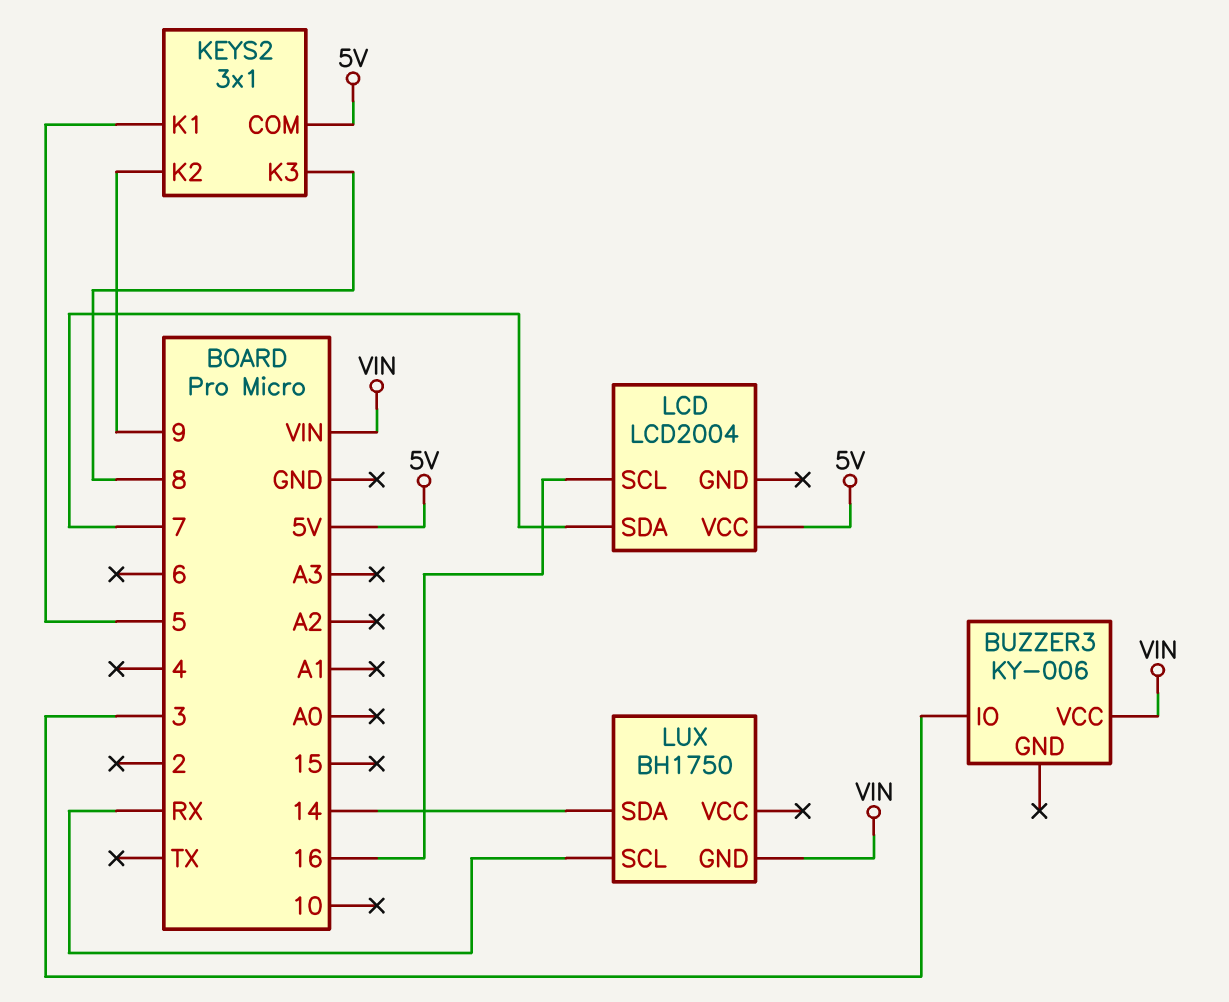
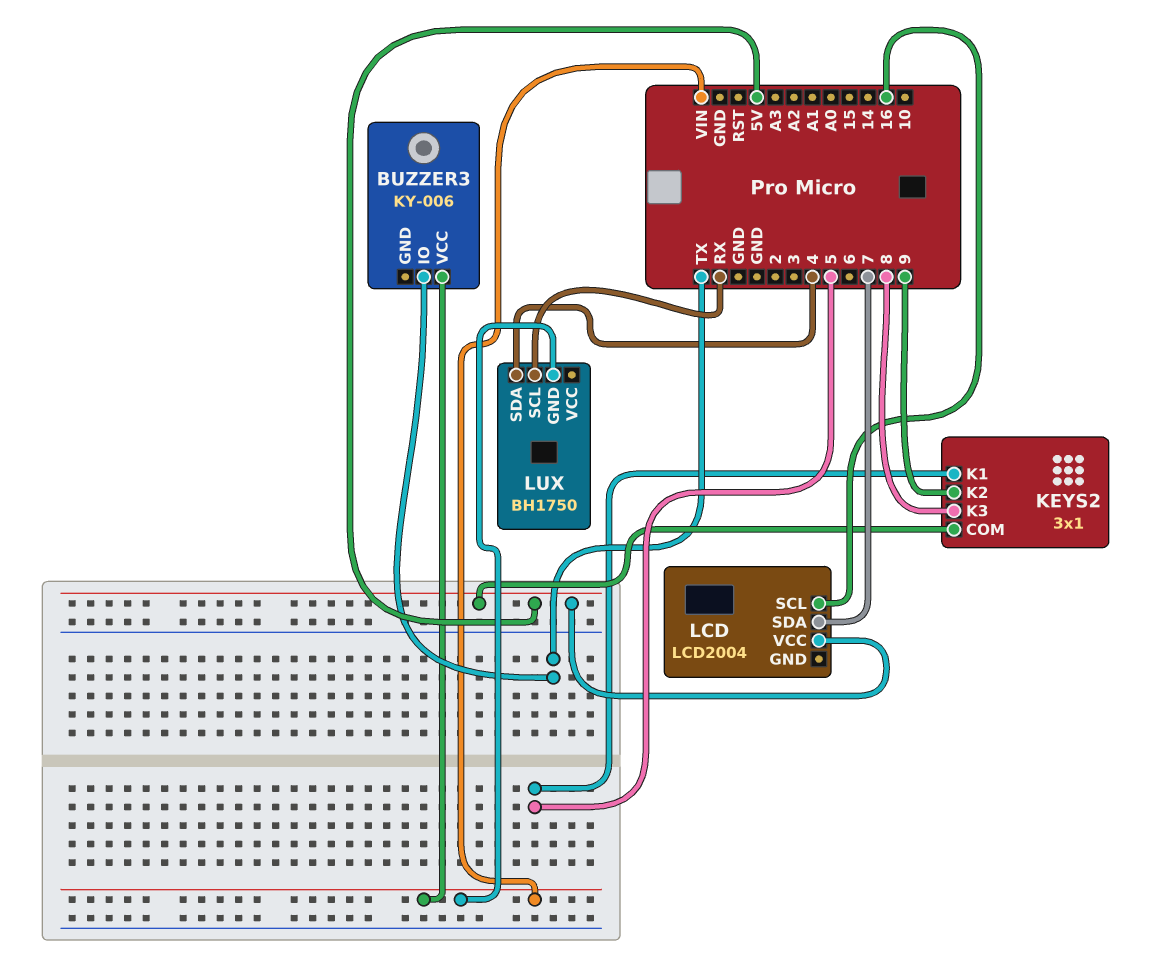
BUZZER3 pin IO: 3 -> TX
LUX pin SDA: 14 -> 4

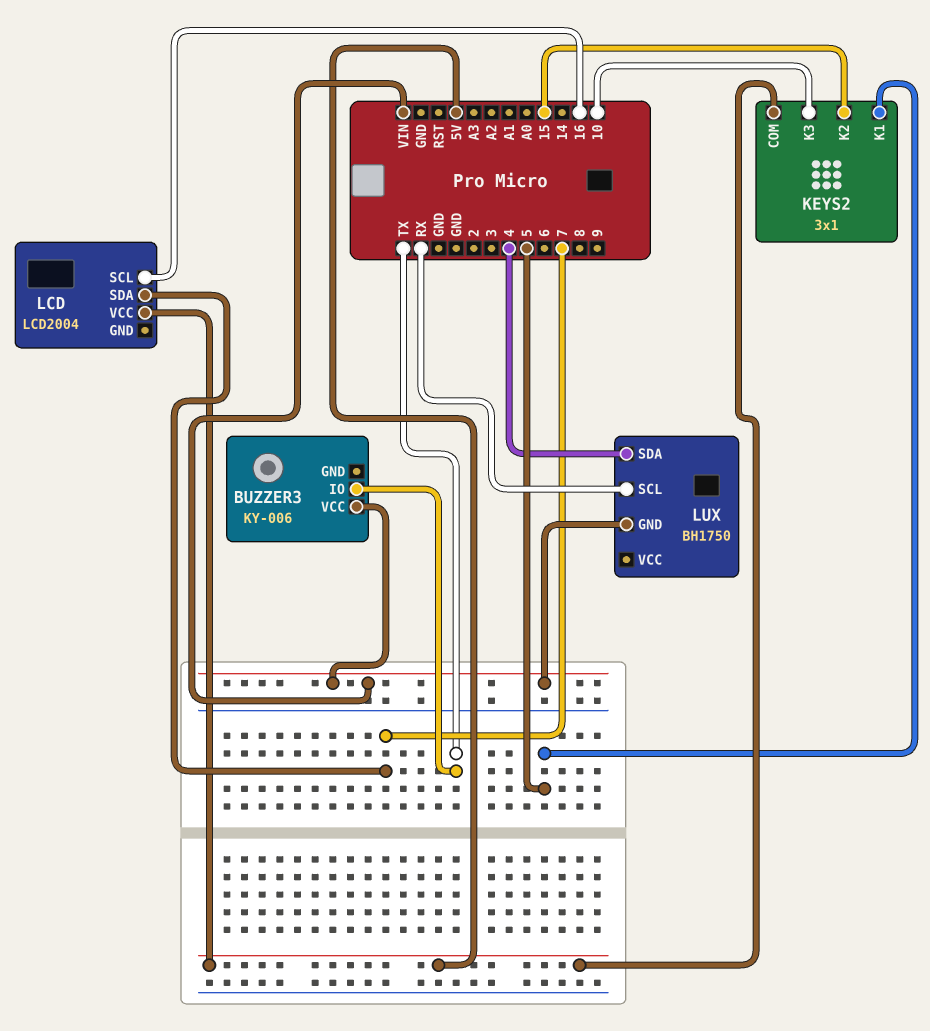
KEYS2 pin K2: 9 -> 15
KEYS2 pin K3: 8 -> 10

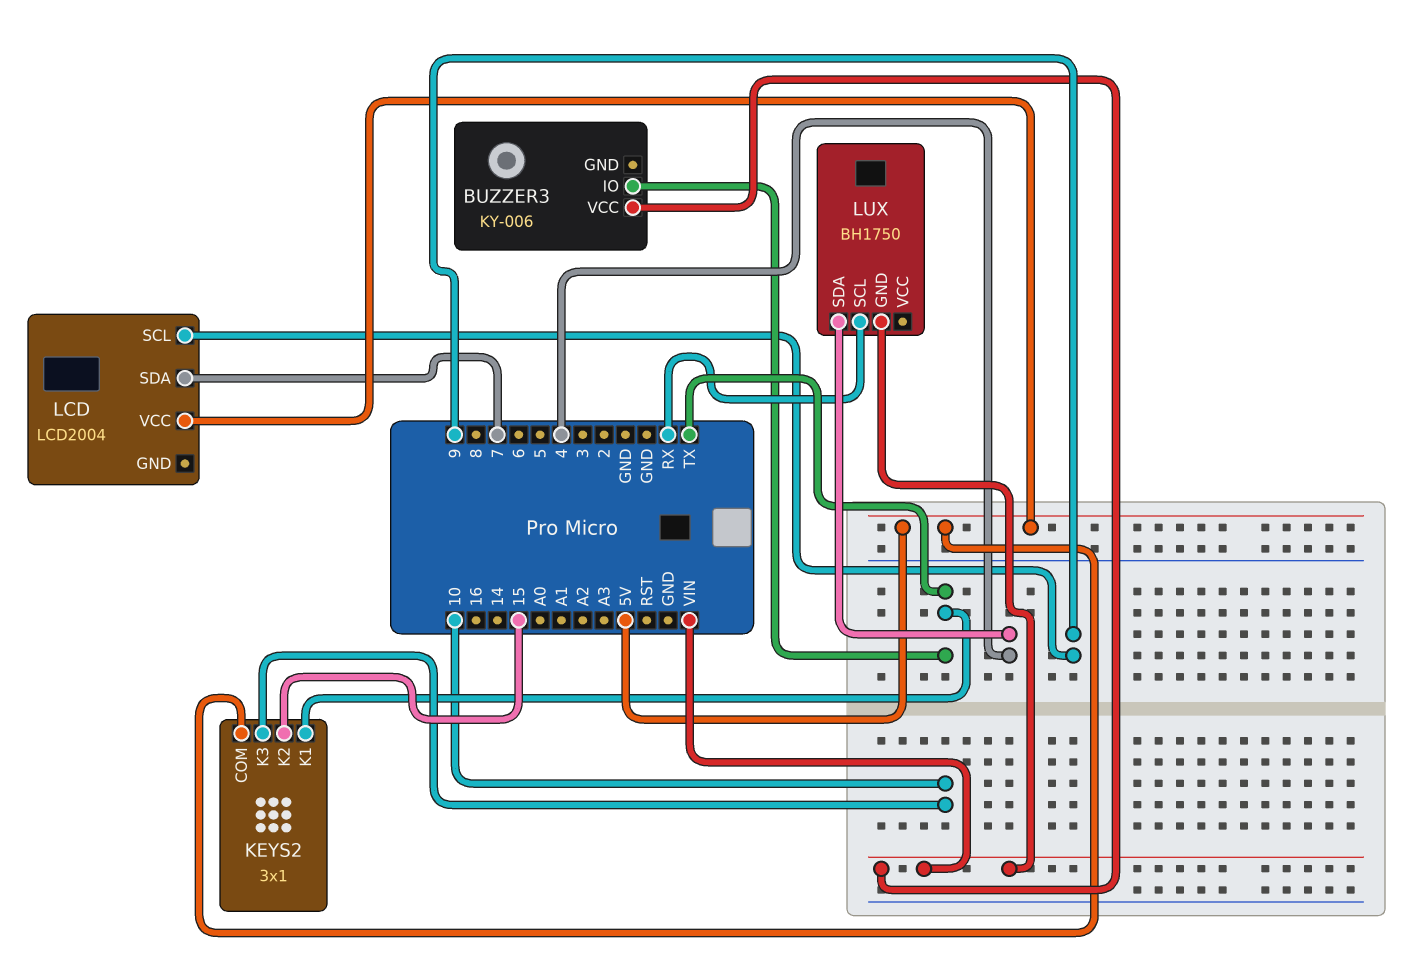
KEYS2 pin K1: 5 -> TX
LCD pin SCL: 16 -> 9

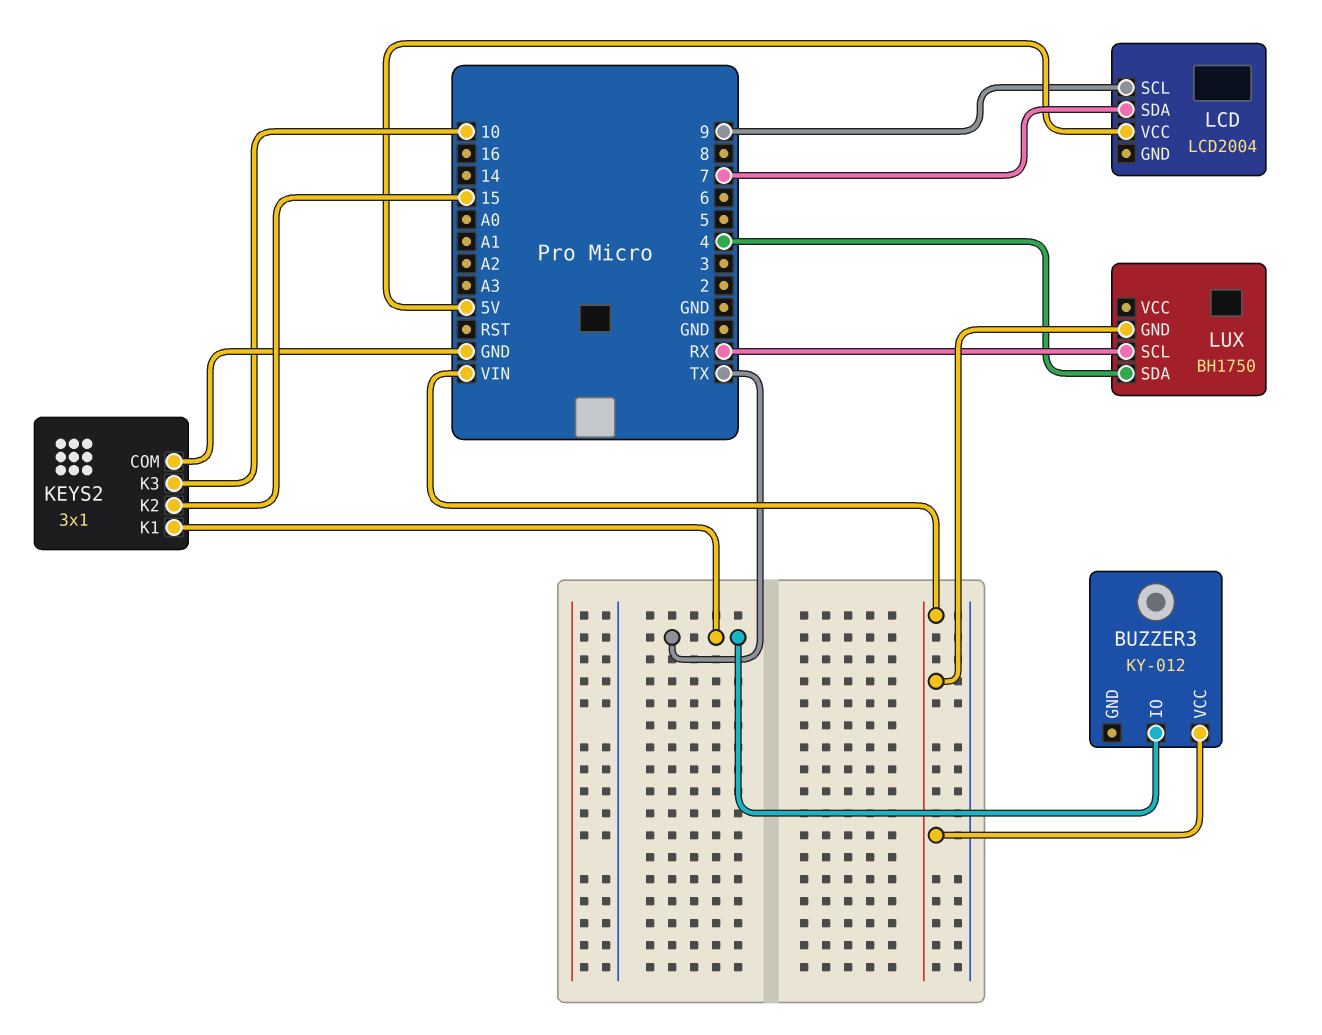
BUZZER3: KY-006 -> KY-012
KEYS2 pin COM: 5V -> GND

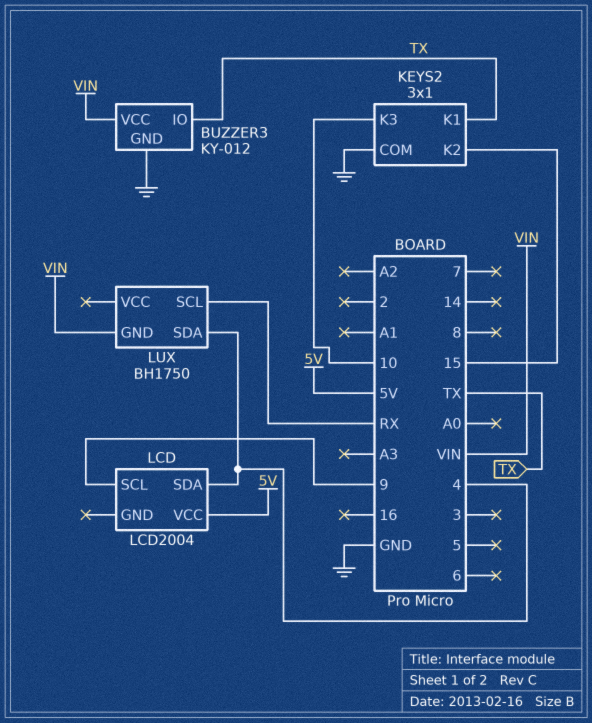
BUZZER3 pin GND: none -> GND
LCD pin SDA: 7 -> 4

